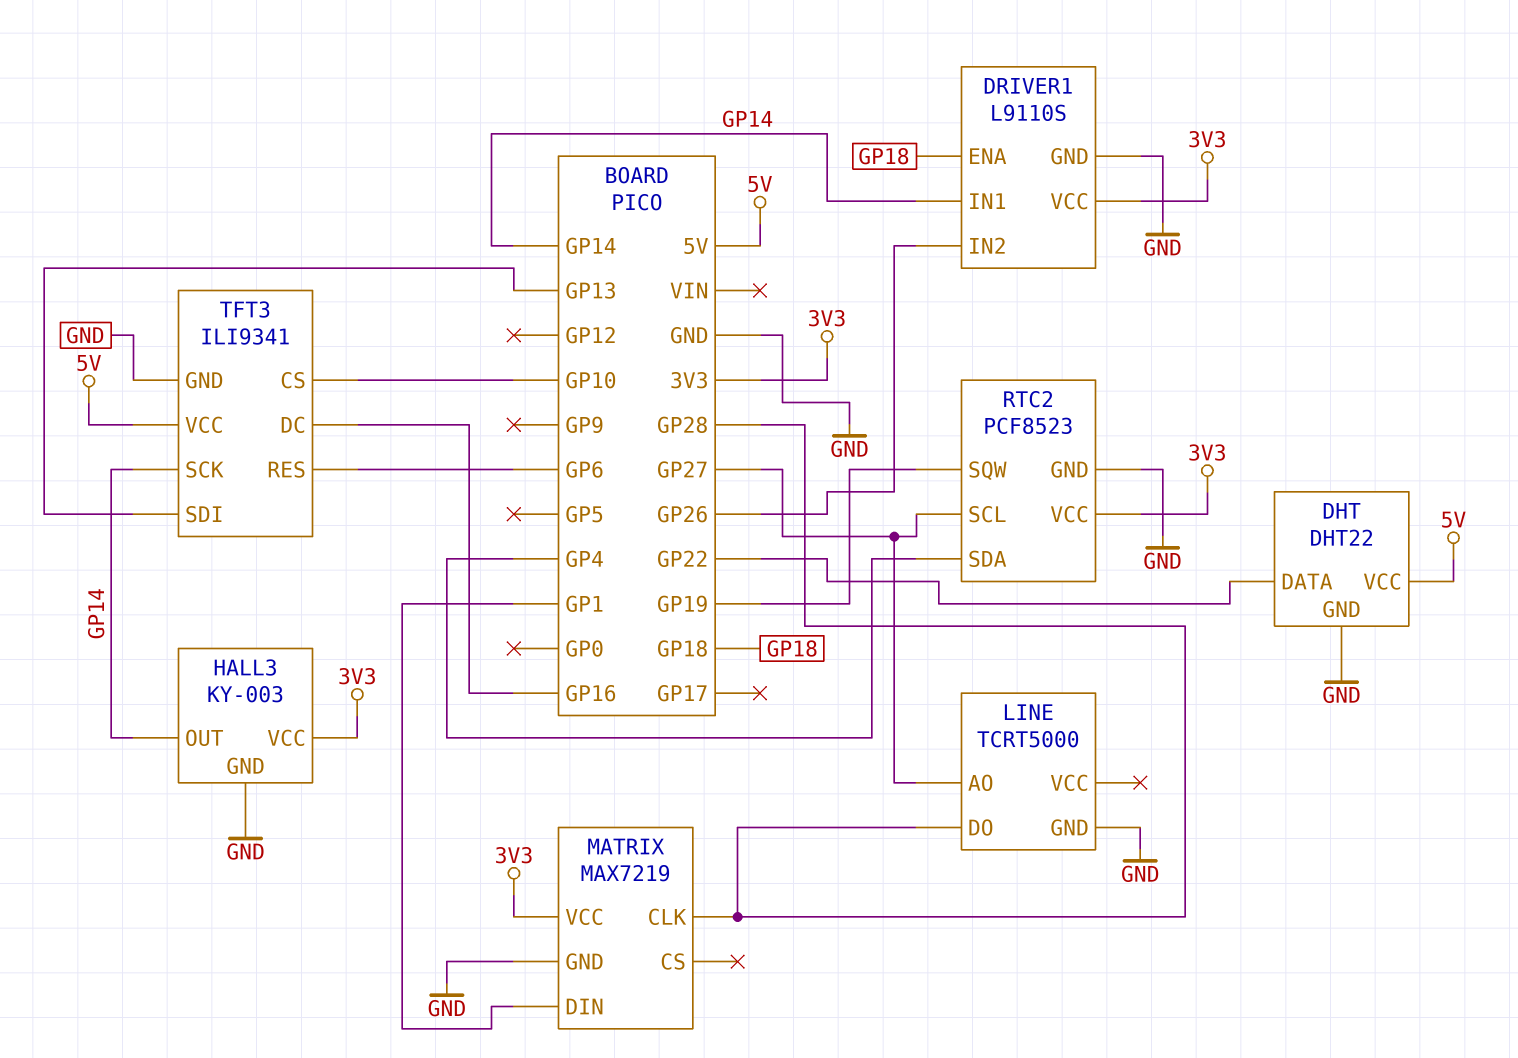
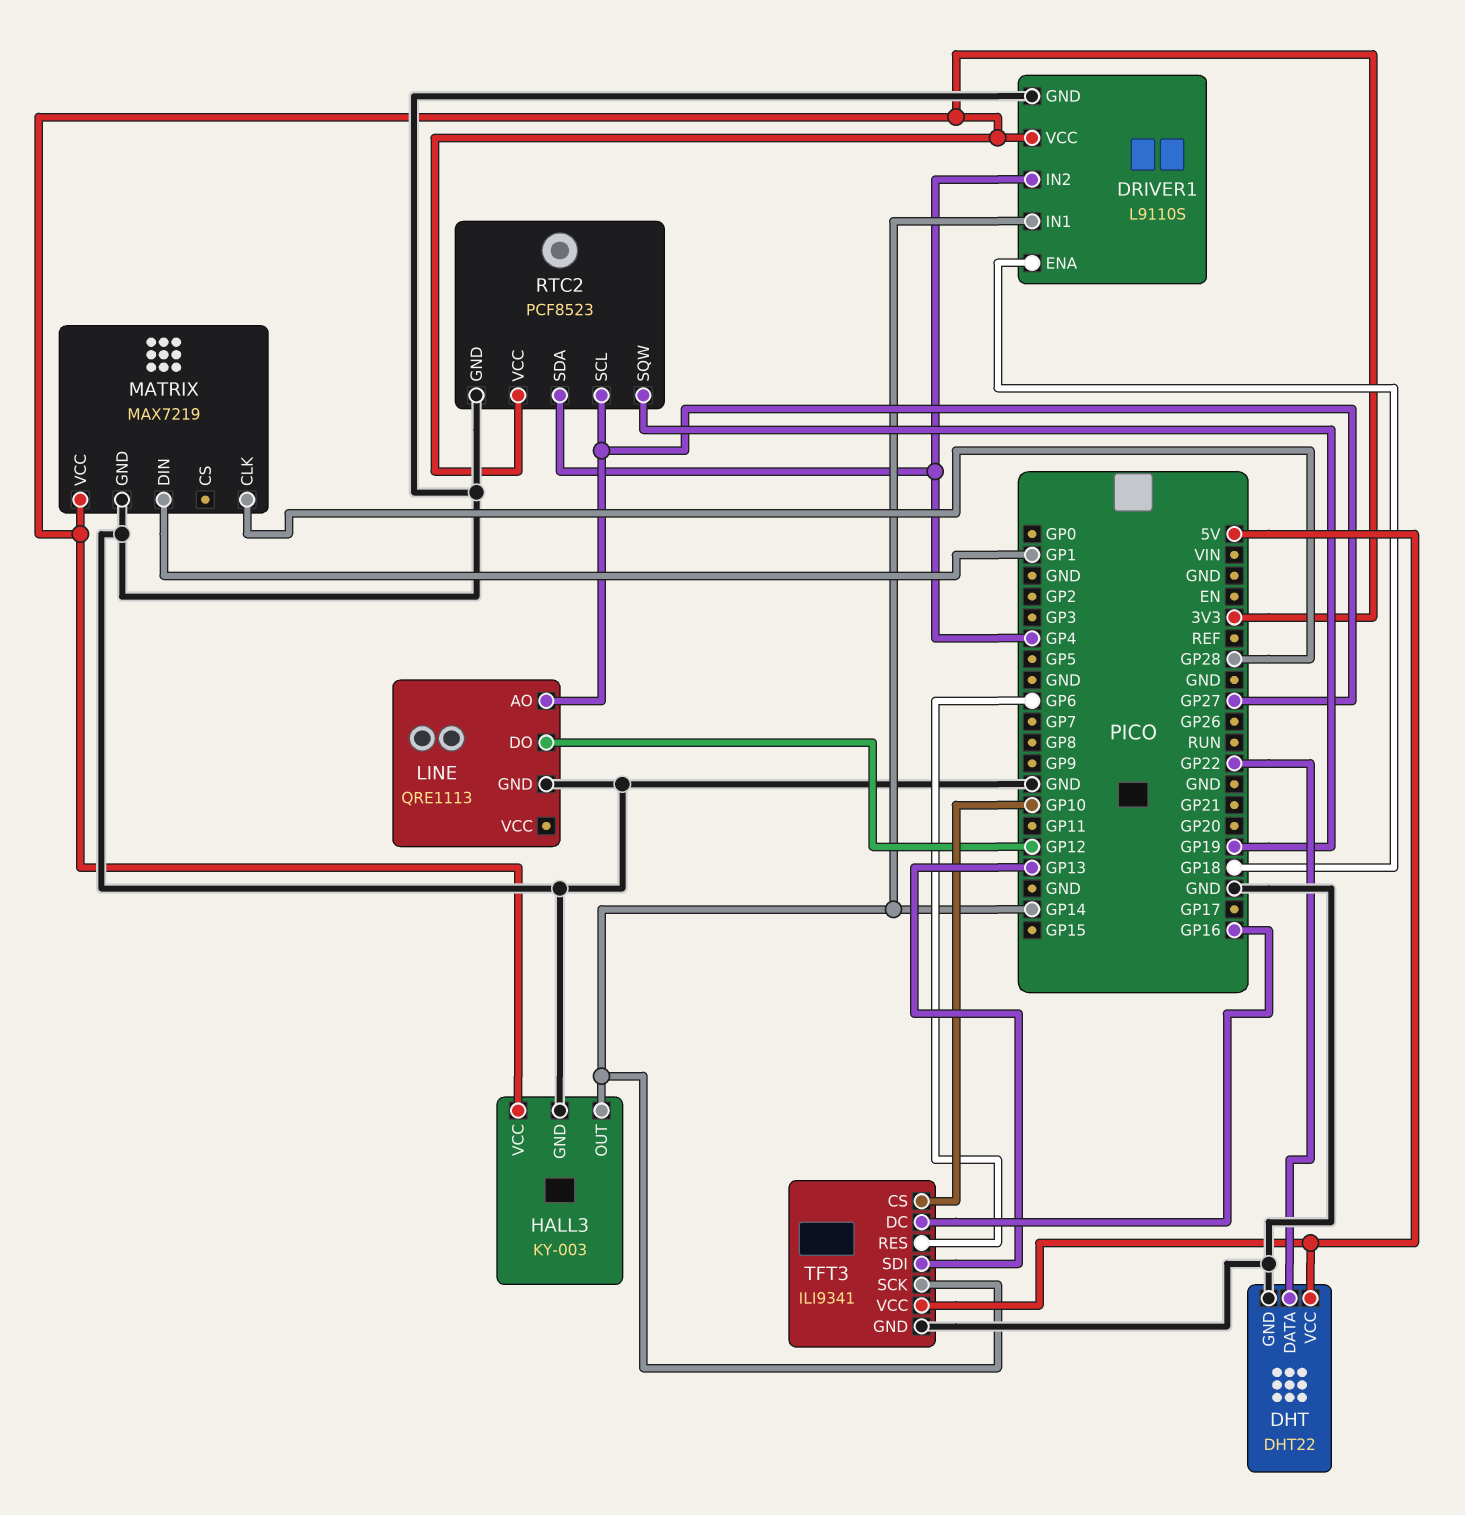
DRIVER1 pin IN2: GP26 -> GP4
LINE: TCRT5000 -> QRE1113
LINE pin DO: GP28 -> GP12

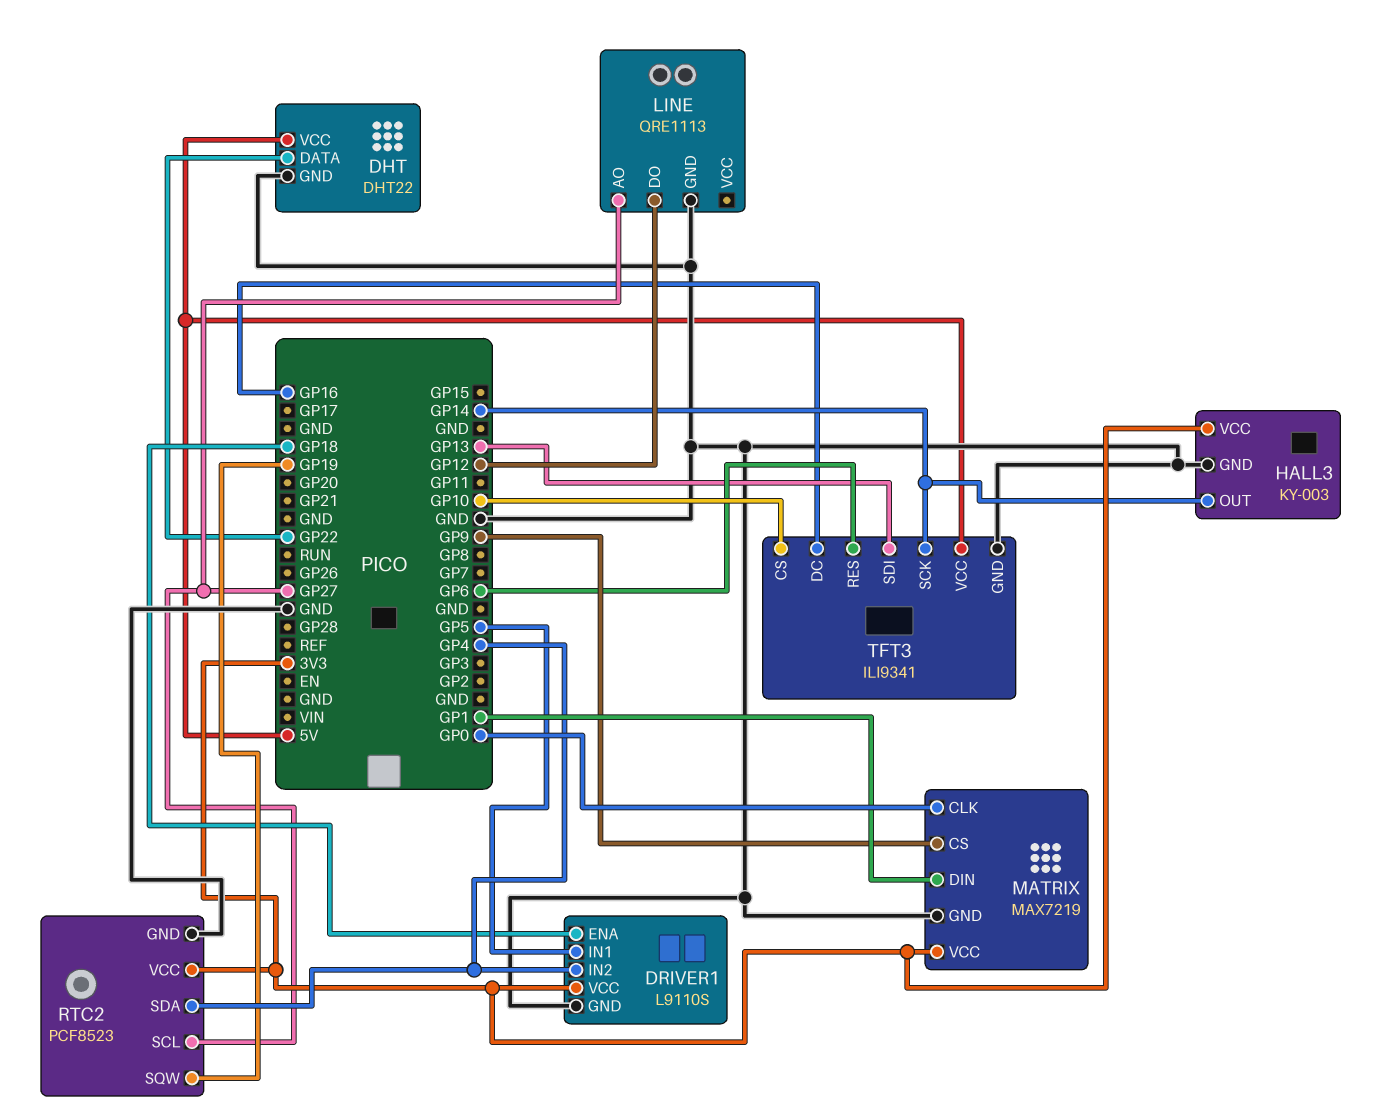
DRIVER1 pin IN1: GP14 -> GP5
MATRIX pin CLK: GP28 -> GP0
MATRIX pin CS: none -> GP9

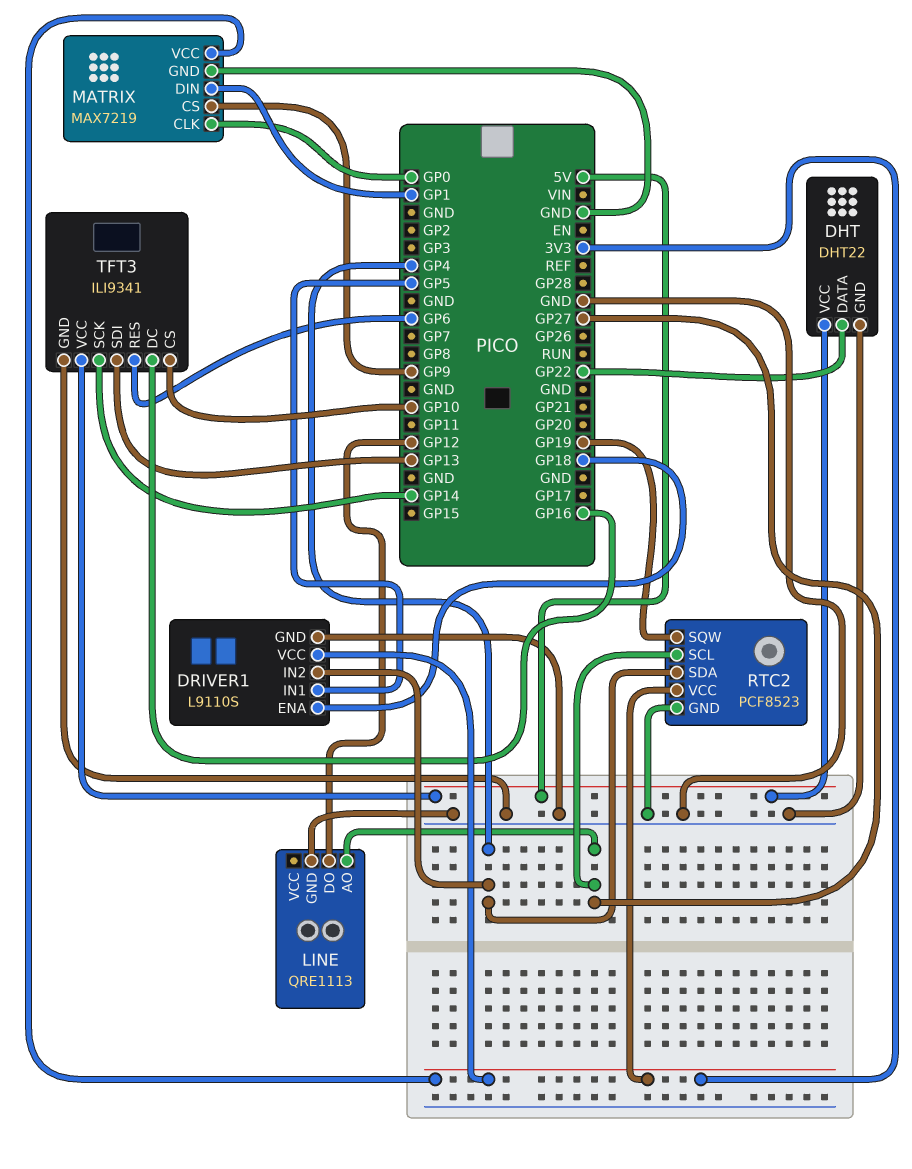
HALL3: KY-003 -> none
HALL3 pin GND: GND -> none
HALL3 pin OUT: GP14 -> none
HALL3 pin VCC: 3V3 -> none

